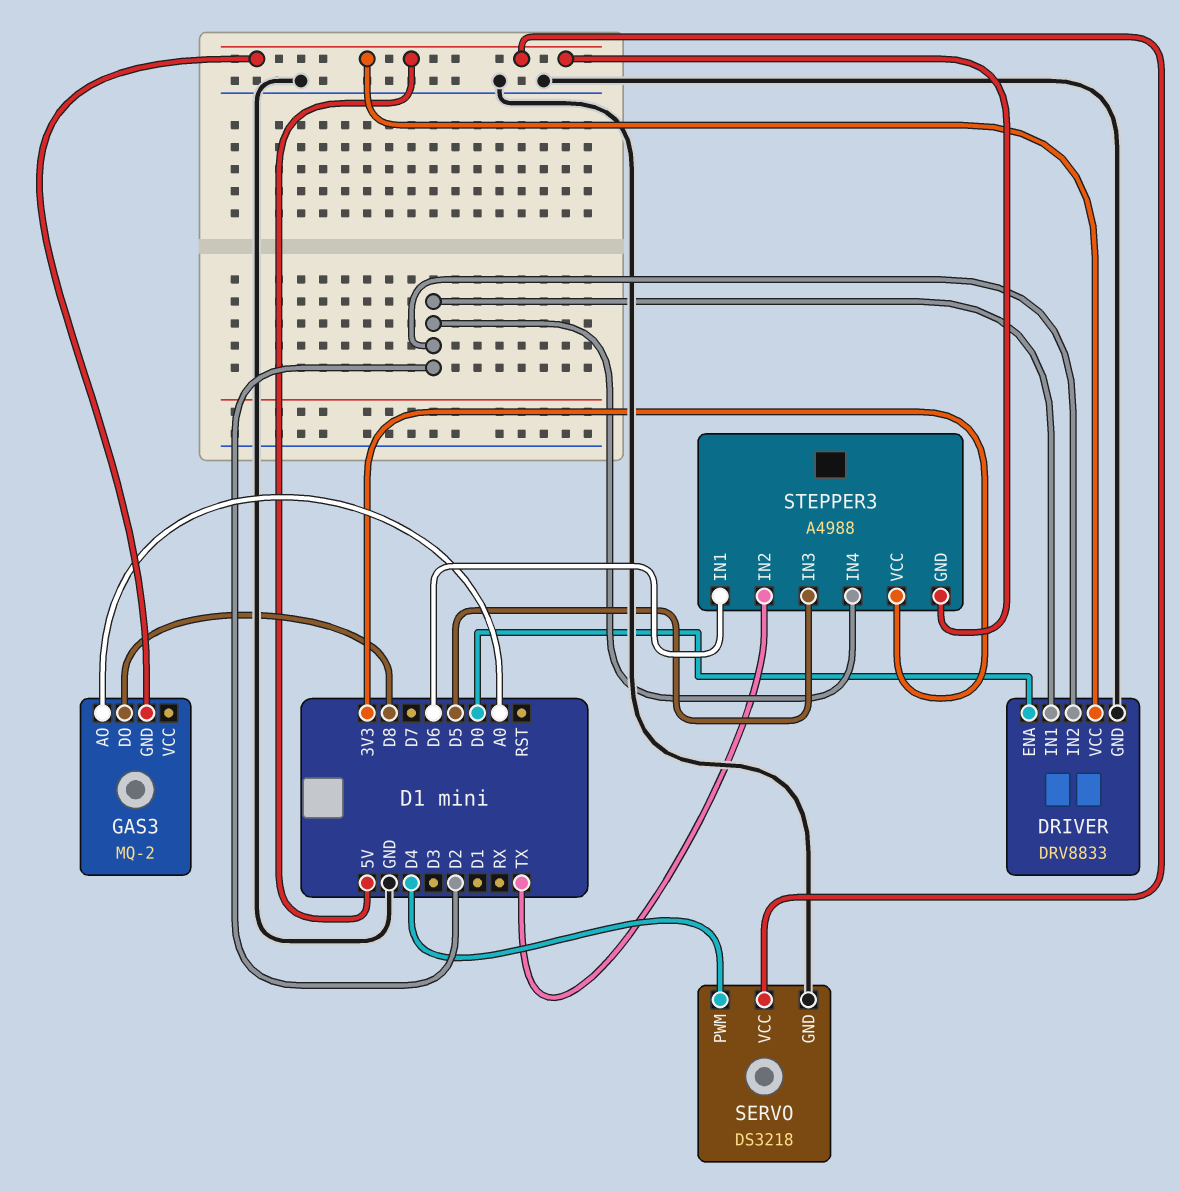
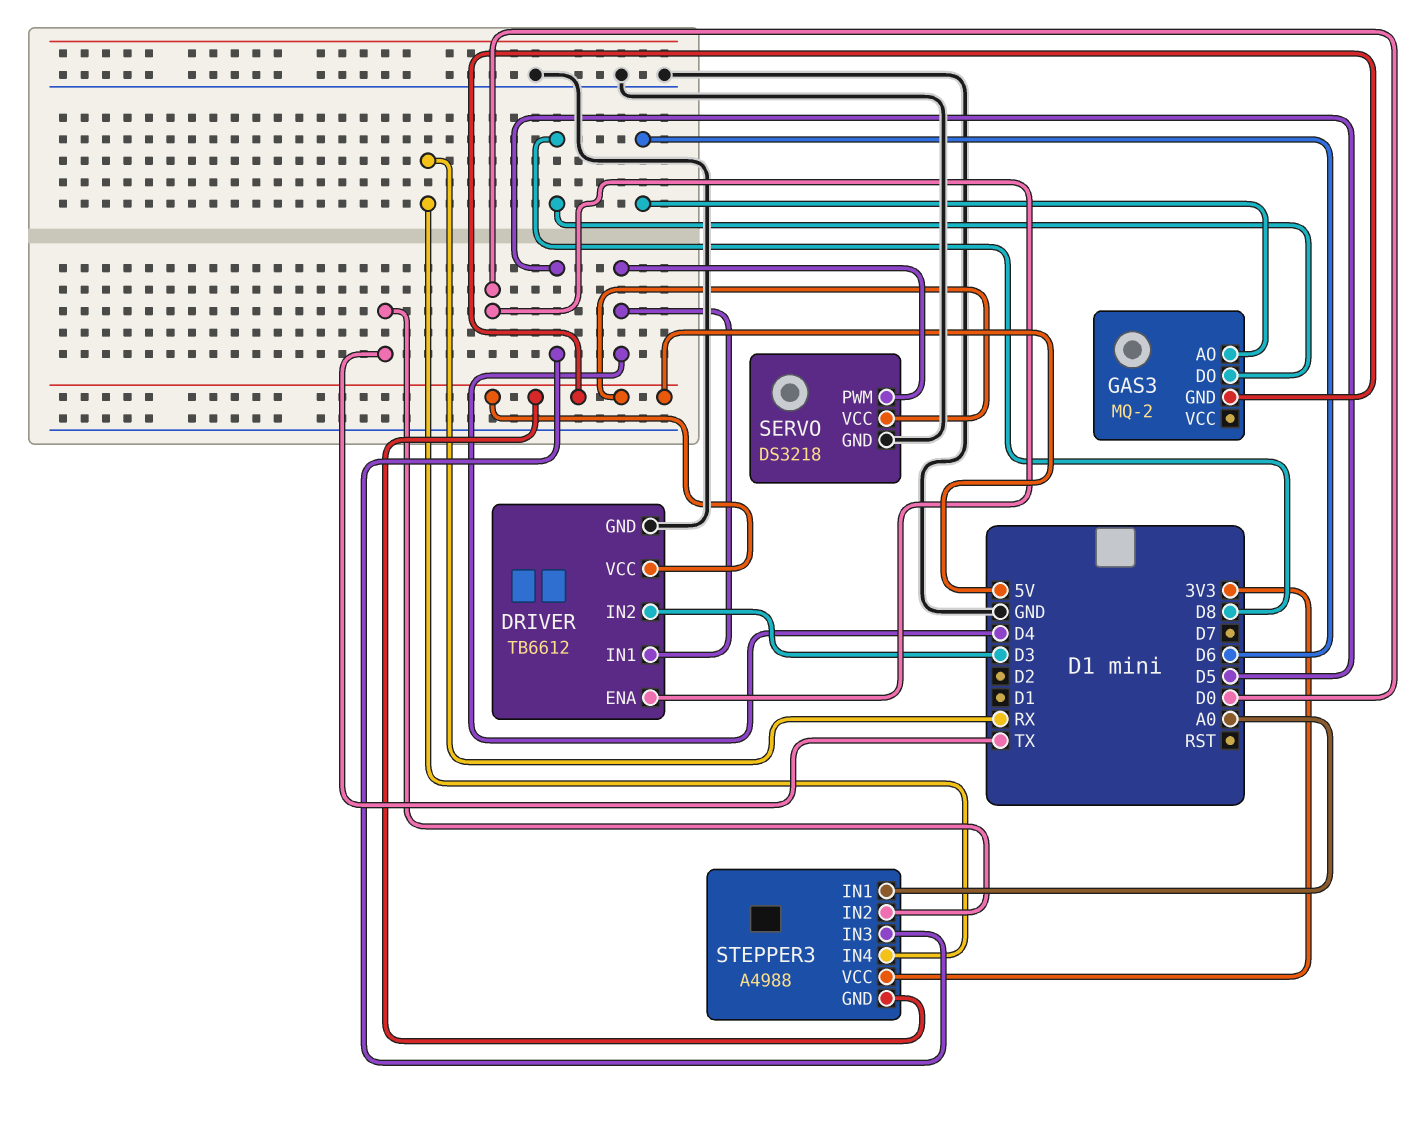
DRIVER: DRV8833 -> TB6612
DRIVER pin IN1: D2 -> D4
DRIVER pin IN2: D2 -> D3
GAS3 pin AO: A0 -> D6
STEPPER3 pin IN1: D6 -> A0
STEPPER3 pin IN4: D2 -> RX

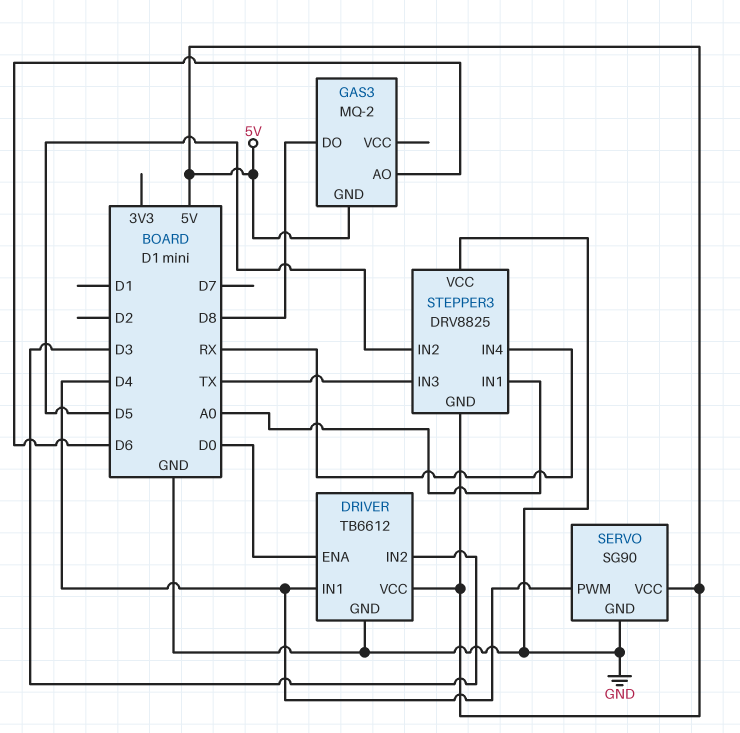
SERVO: DS3218 -> SG90
STEPPER3: A4988 -> DRV8825
STEPPER3 pin IN2: TX -> D5
STEPPER3 pin IN3: D5 -> TX
STEPPER3 pin VCC: 3V3 -> GND

